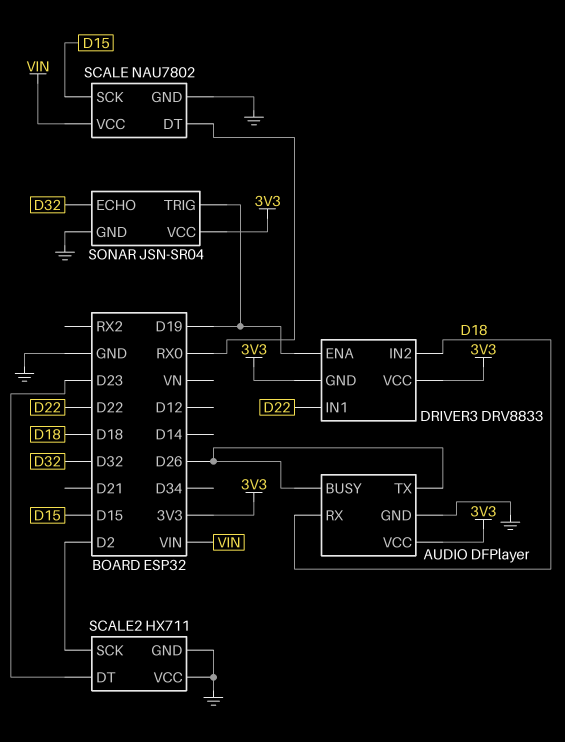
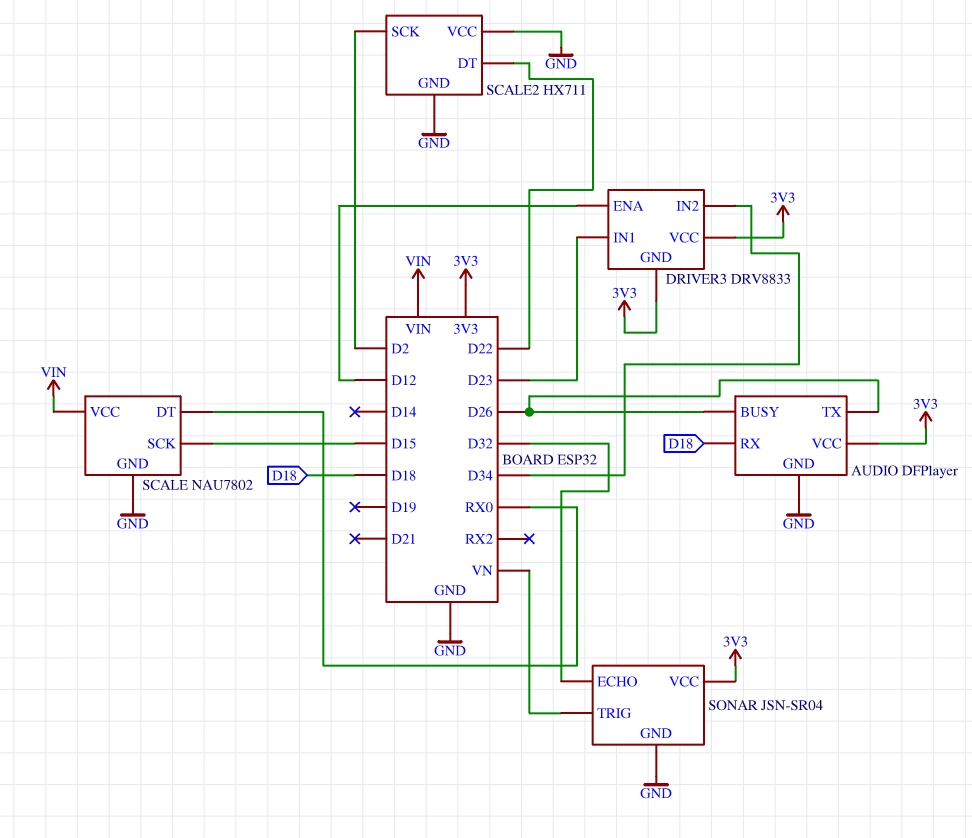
DRIVER3 pin ENA: D19 -> D12
DRIVER3 pin IN1: D22 -> D23
DRIVER3 pin IN2: D18 -> D34
SCALE2 pin DT: D23 -> D22
SONAR pin TRIG: D19 -> VN

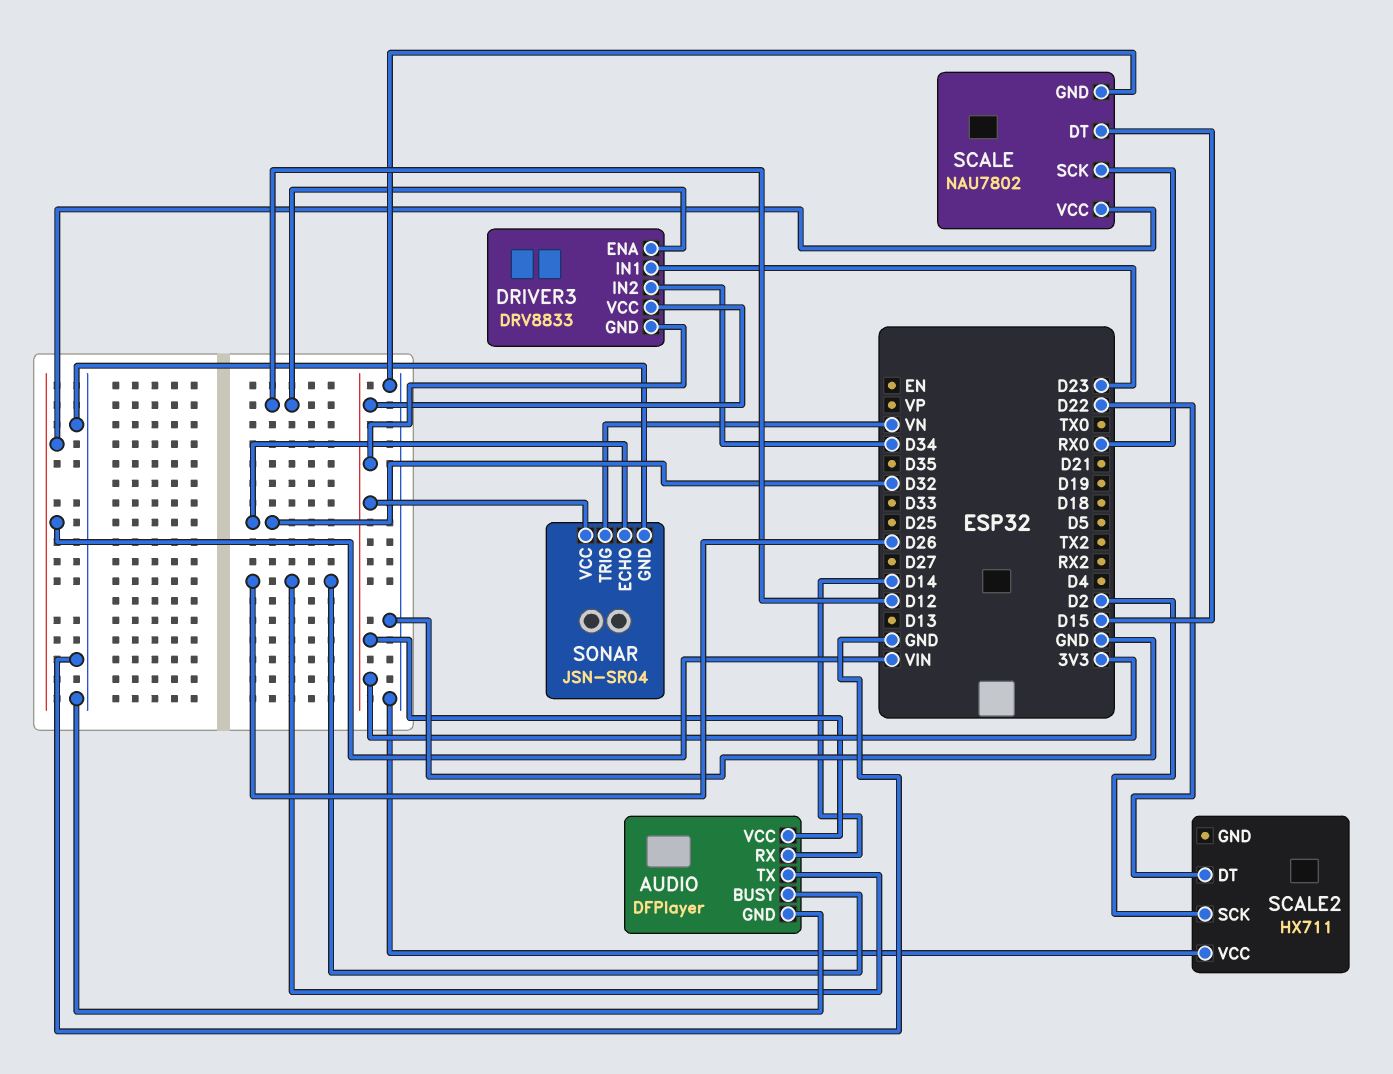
AUDIO pin RX: D18 -> D14
SCALE pin DT: RX0 -> D15
SCALE pin SCK: D15 -> RX0
SCALE2 pin GND: GND -> none

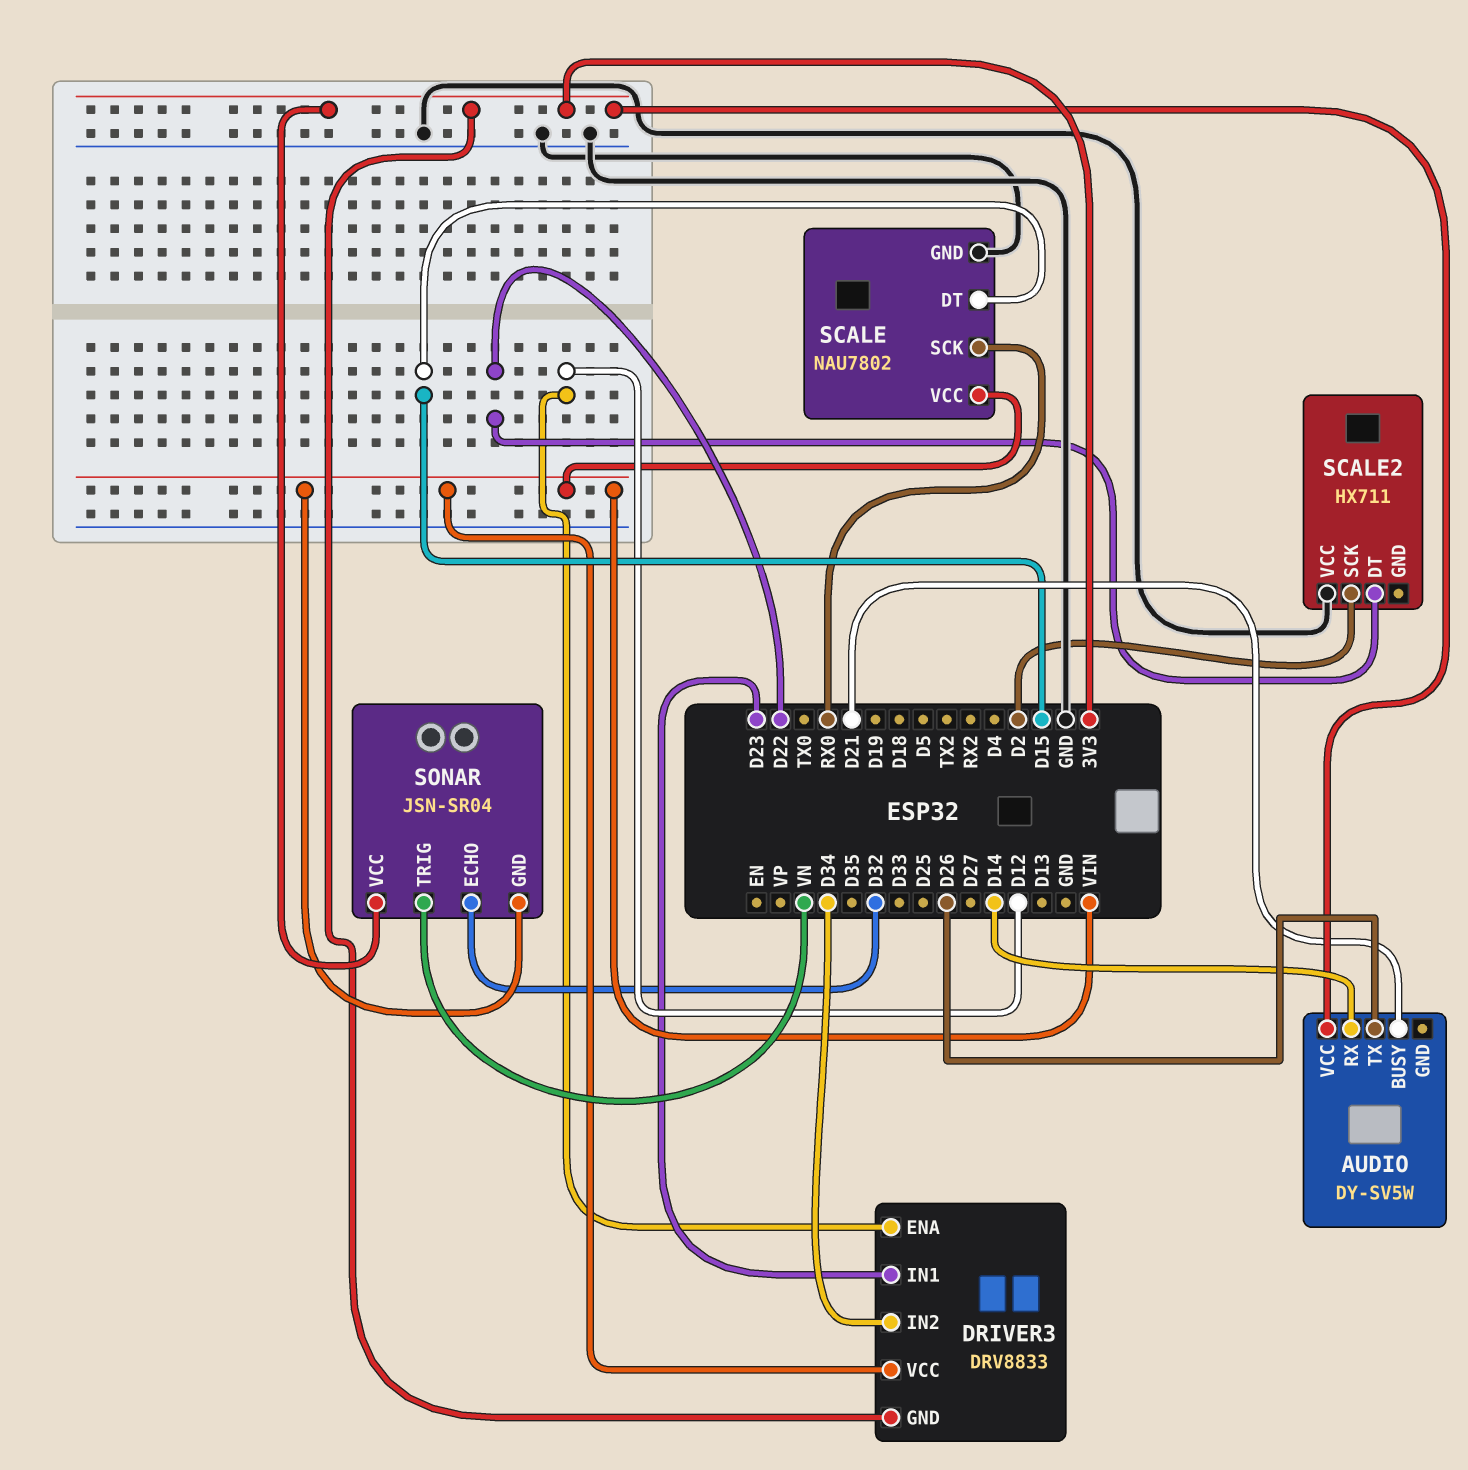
AUDIO: DFPlayer -> DY-SV5W
AUDIO pin BUSY: D26 -> D21
AUDIO pin GND: GND -> none
DRIVER3 pin VCC: 3V3 -> VIN
SONAR pin GND: GND -> VIN

